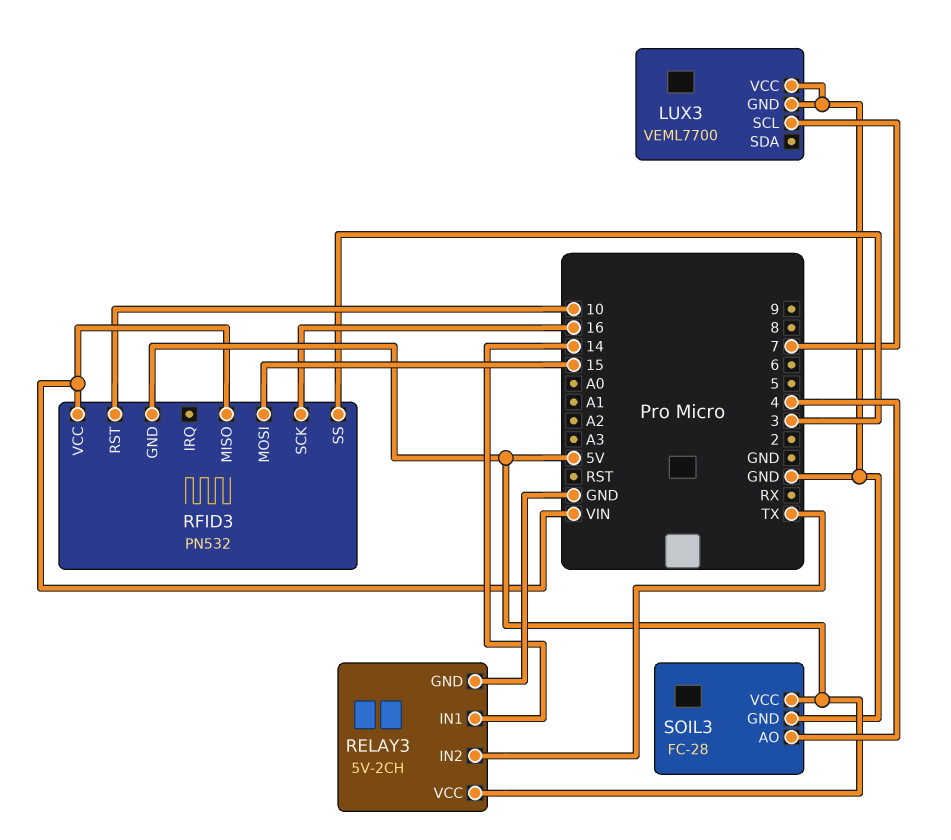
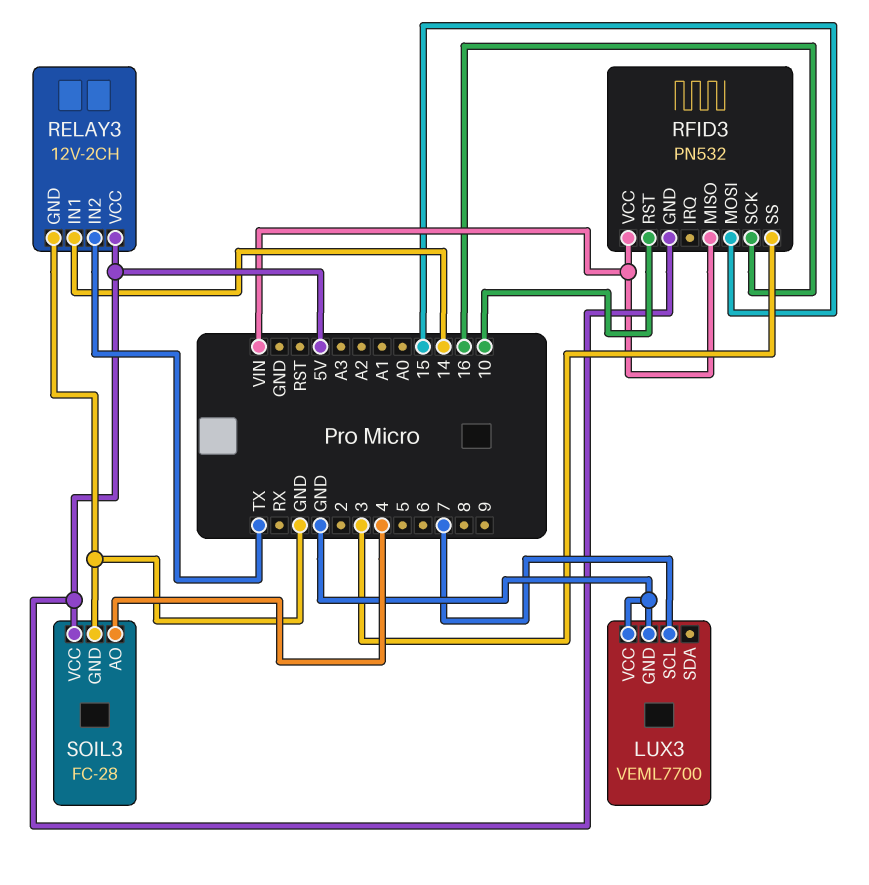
RELAY3: 5V-2CH -> 12V-2CH

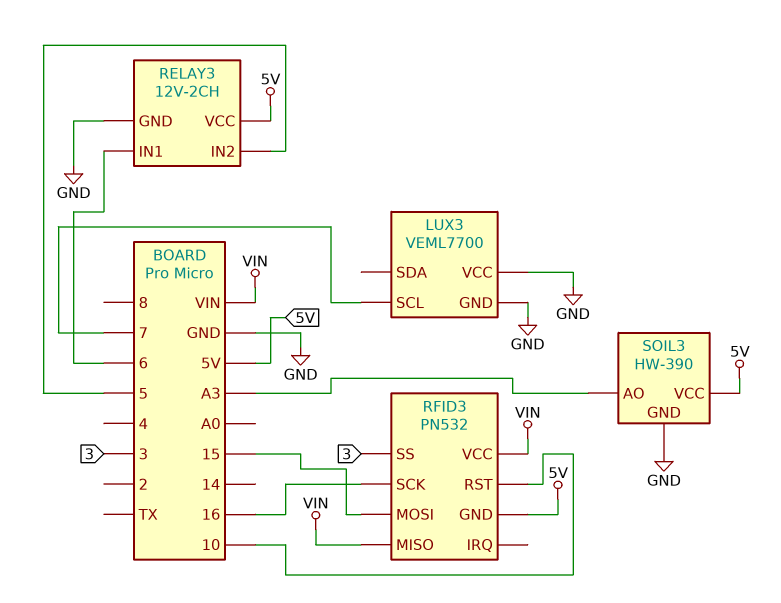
RELAY3 pin IN1: 14 -> 6
RELAY3 pin IN2: TX -> 5
SOIL3: FC-28 -> HW-390
SOIL3 pin AO: 4 -> A3

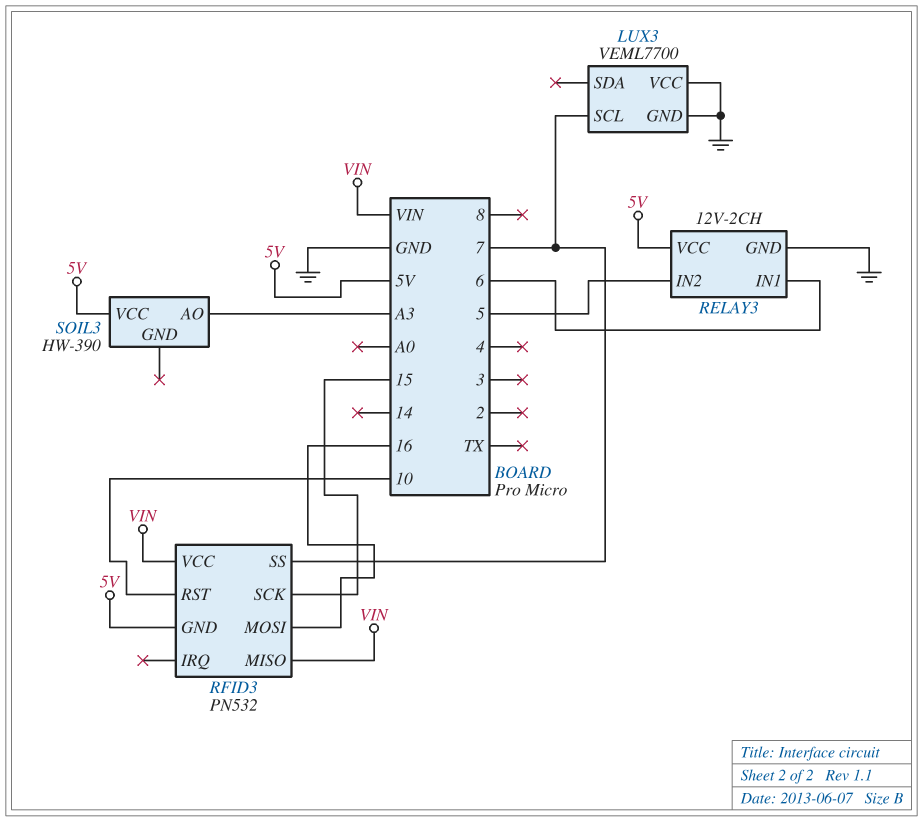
RFID3 pin MOSI: 15 -> 16
RFID3 pin SCK: 16 -> 15
RFID3 pin SS: 3 -> 7
SOIL3 pin GND: GND -> none

